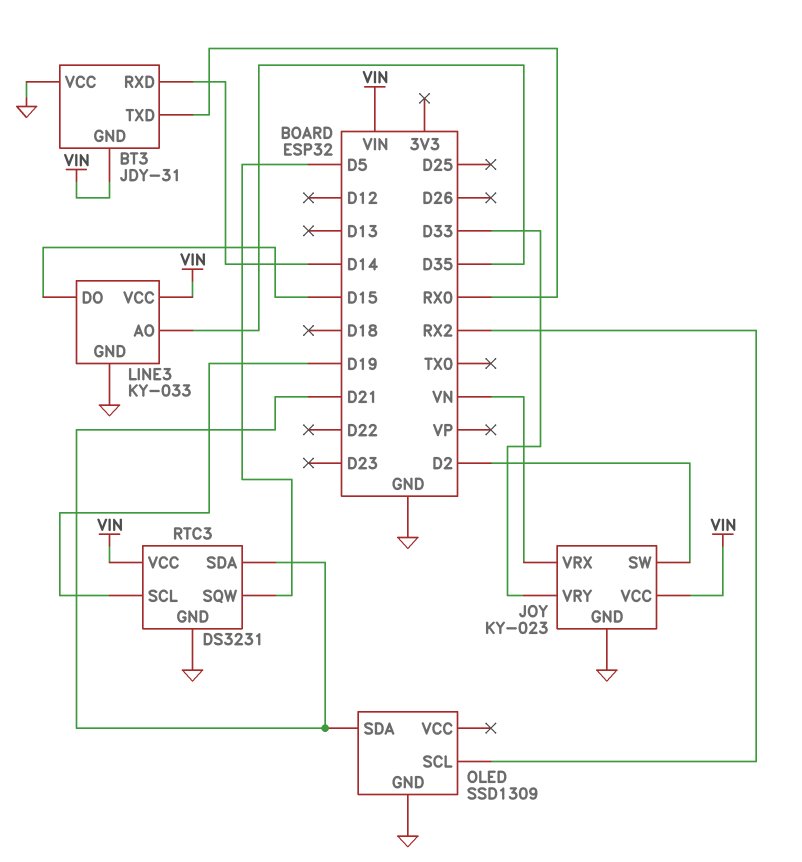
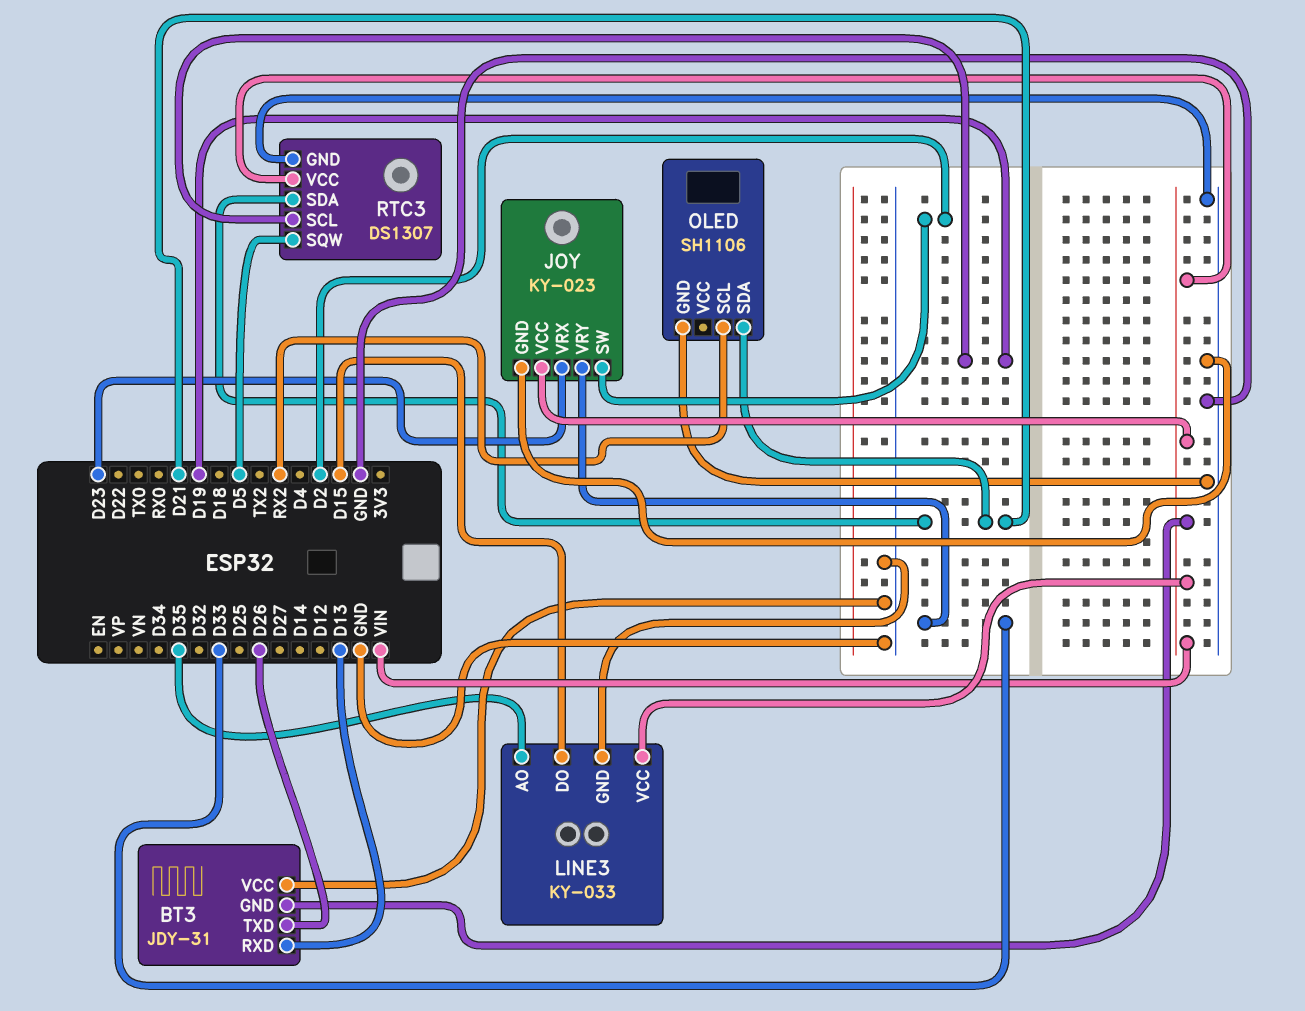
BT3 pin RXD: D14 -> D13
BT3 pin TXD: RX0 -> D26
JOY pin VRX: VN -> D23
OLED: SSD1309 -> SH1106
RTC3: DS3231 -> DS1307

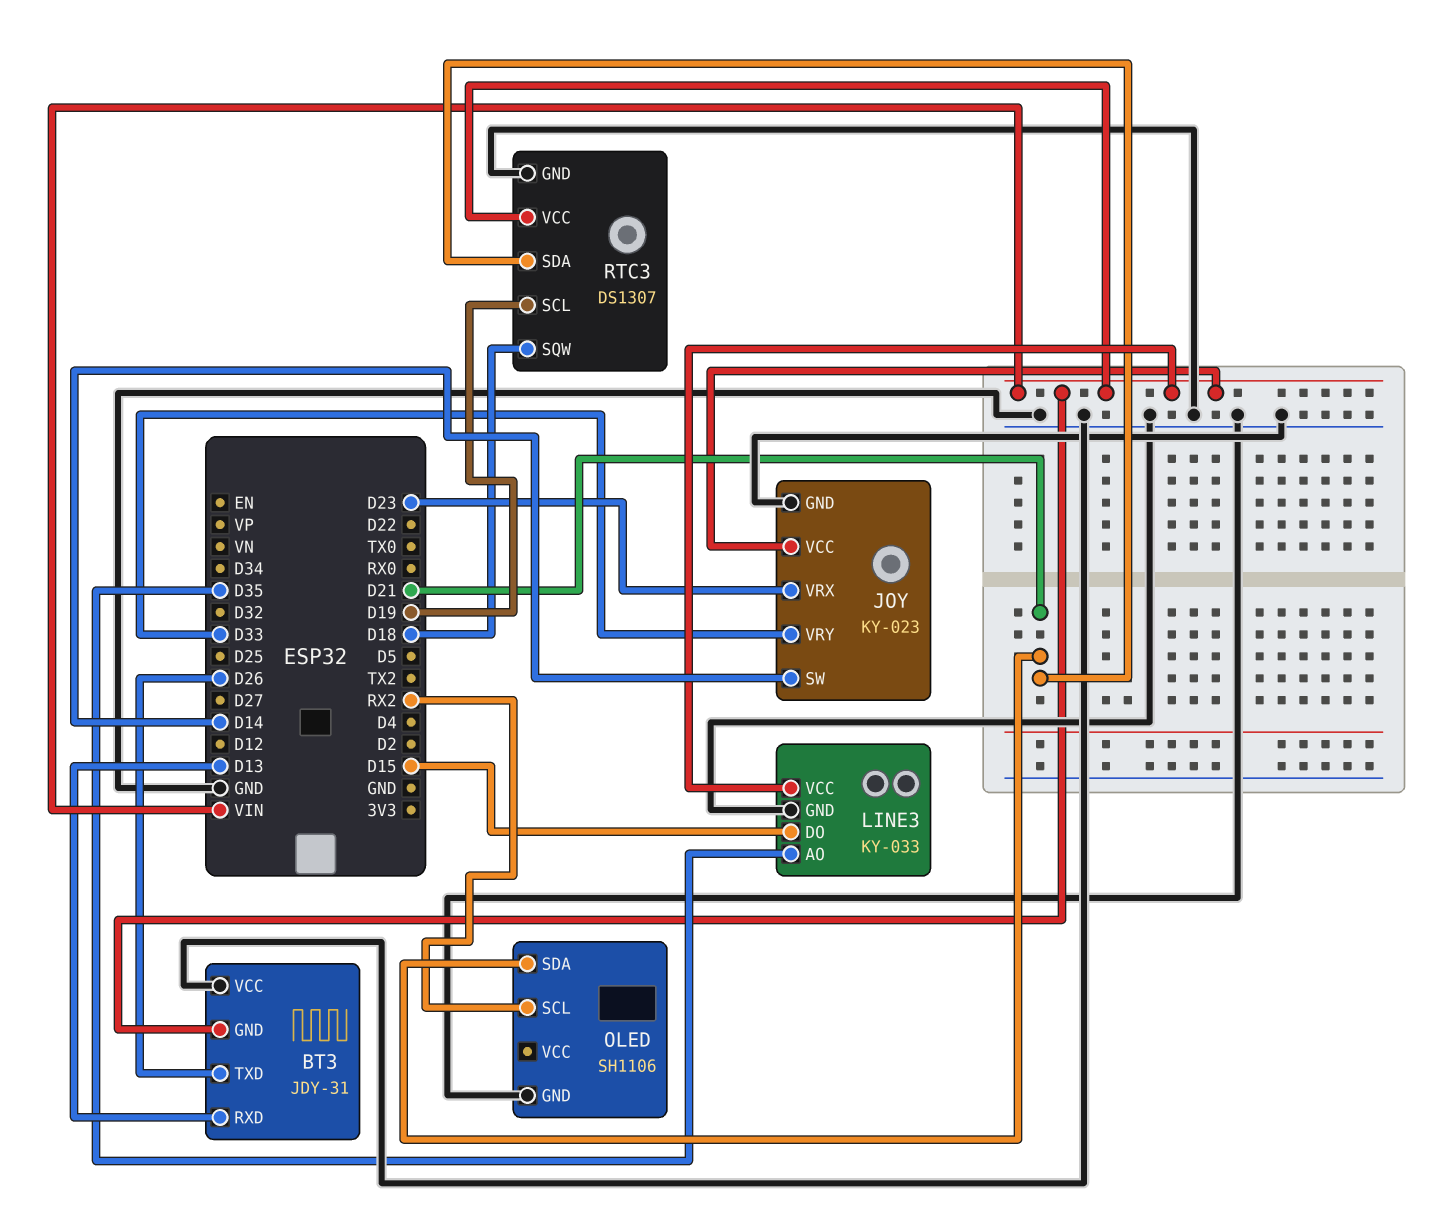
JOY pin SW: D2 -> D14
RTC3 pin SQW: D5 -> D18

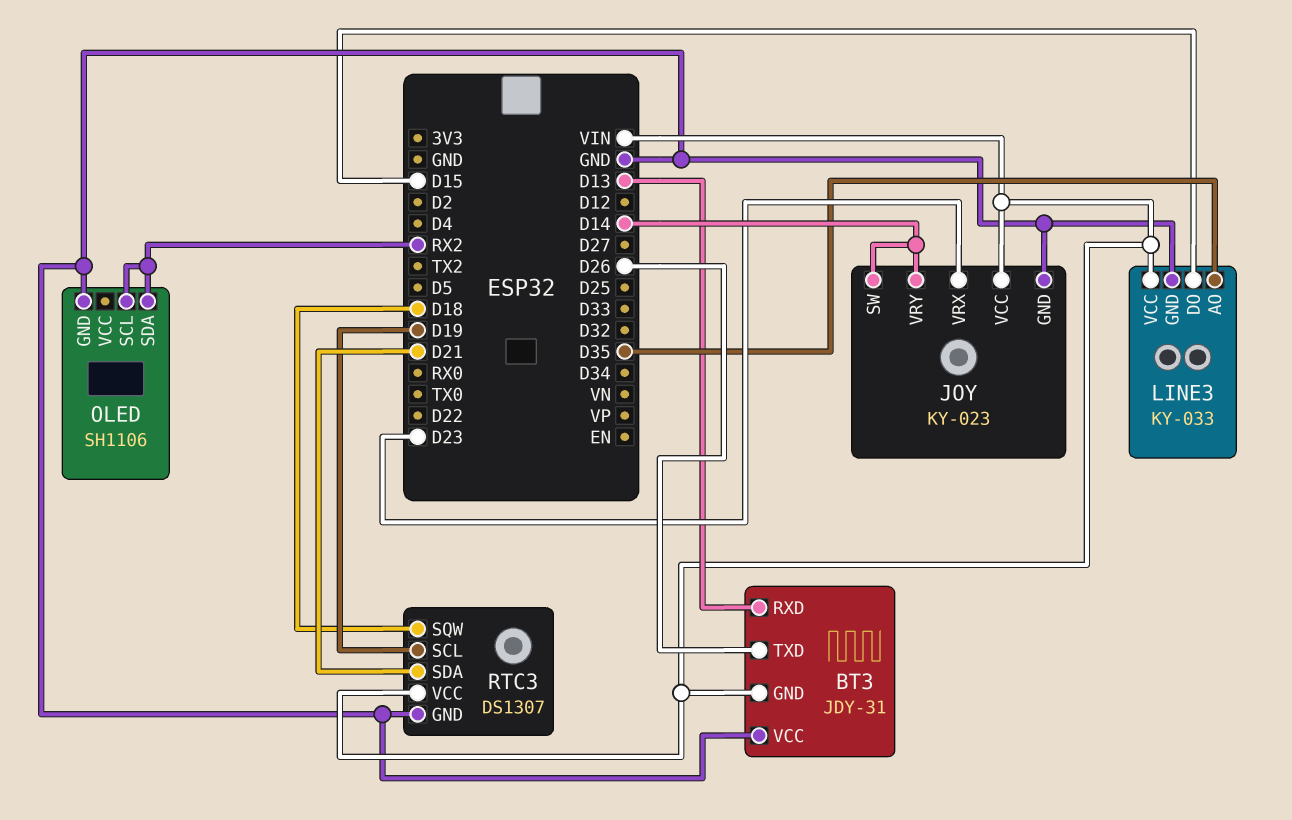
JOY pin VRY: D33 -> D14
OLED pin SDA: D21 -> RX2

